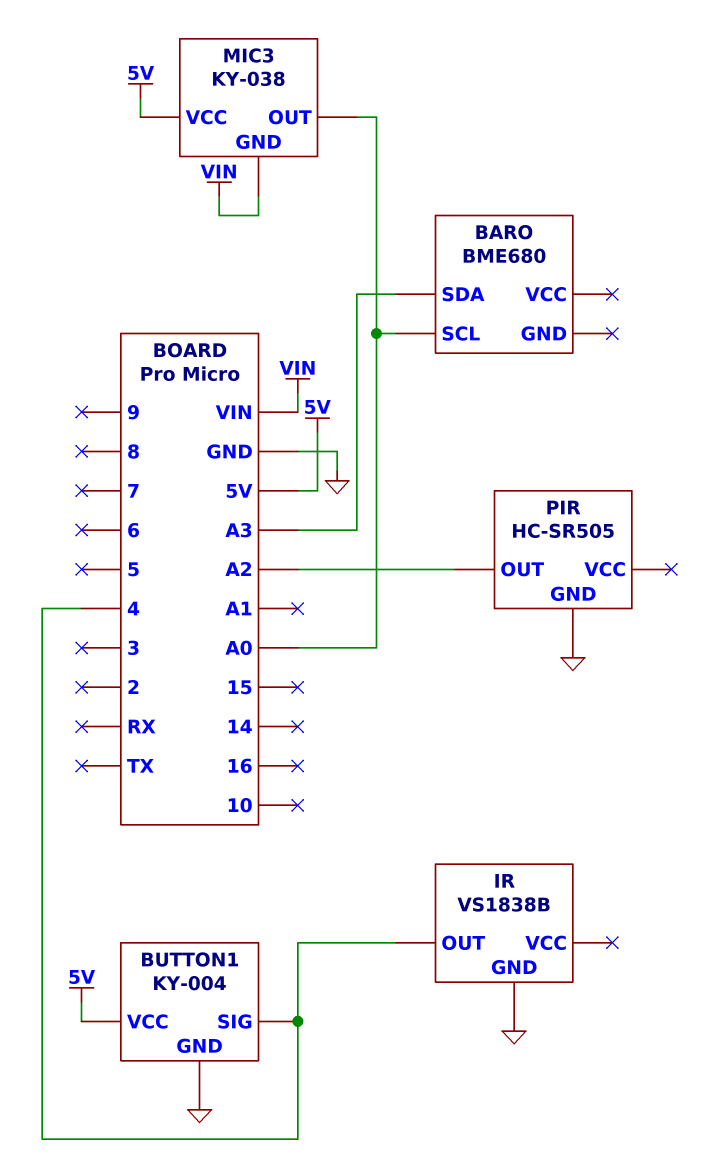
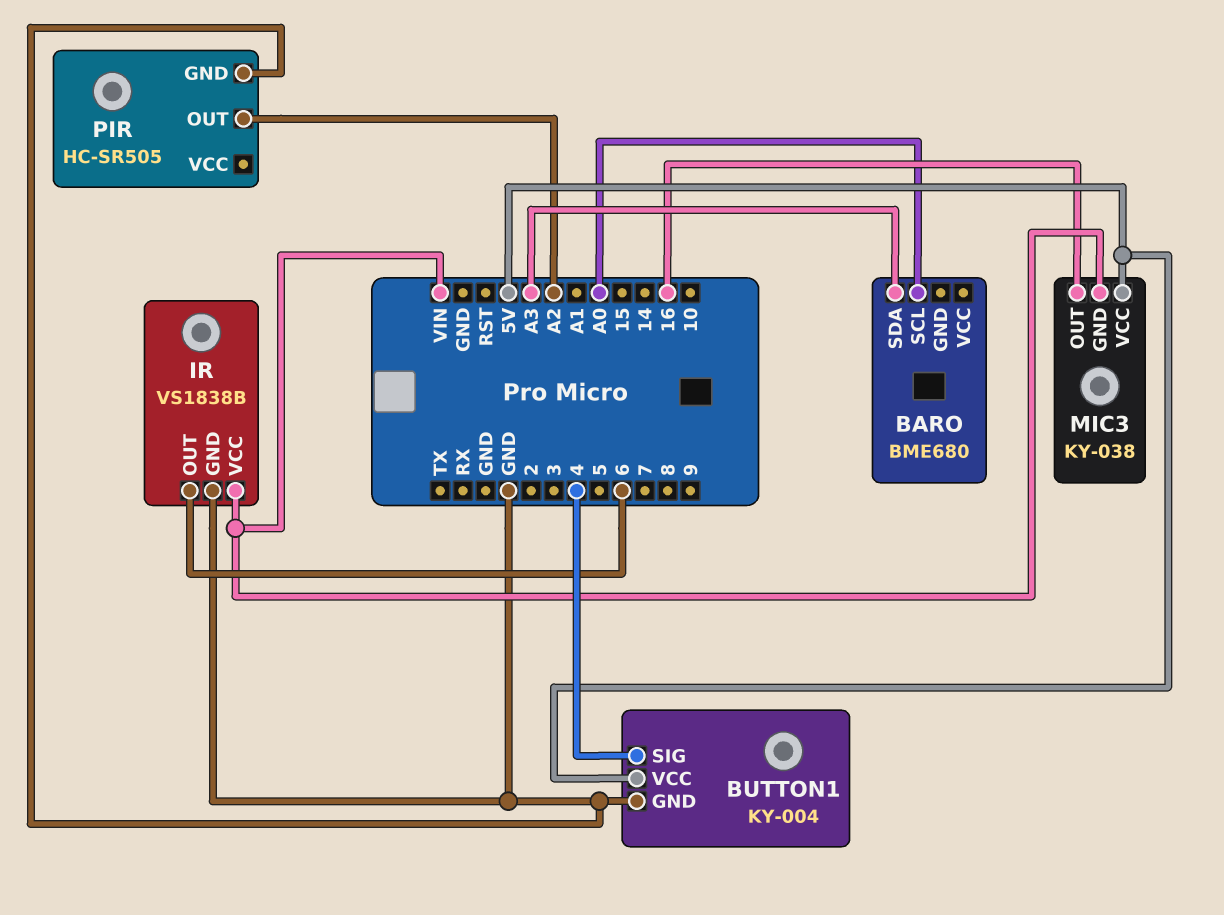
IR pin OUT: 4 -> 6
IR pin VCC: none -> VIN
MIC3 pin OUT: A0 -> 16

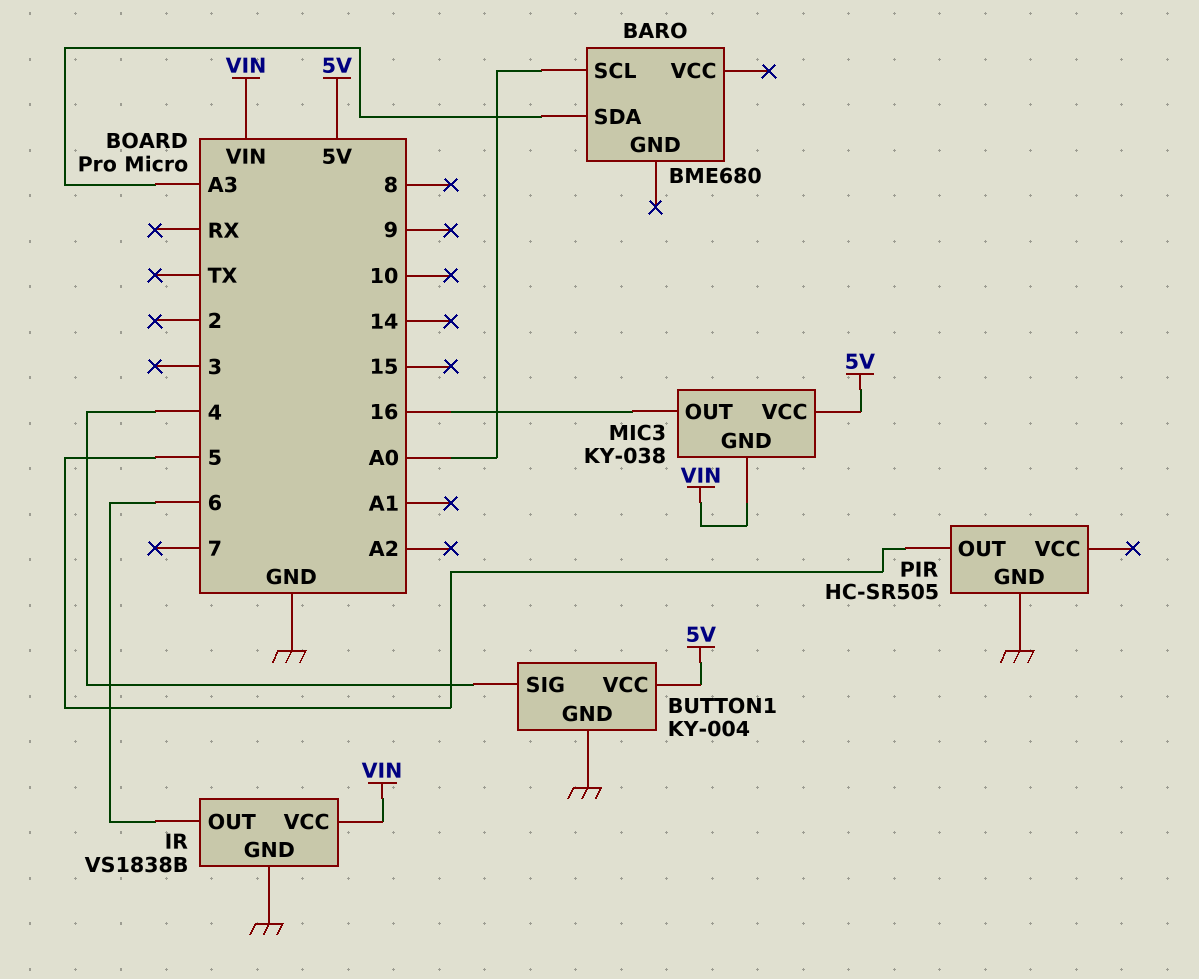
PIR pin OUT: A2 -> 5

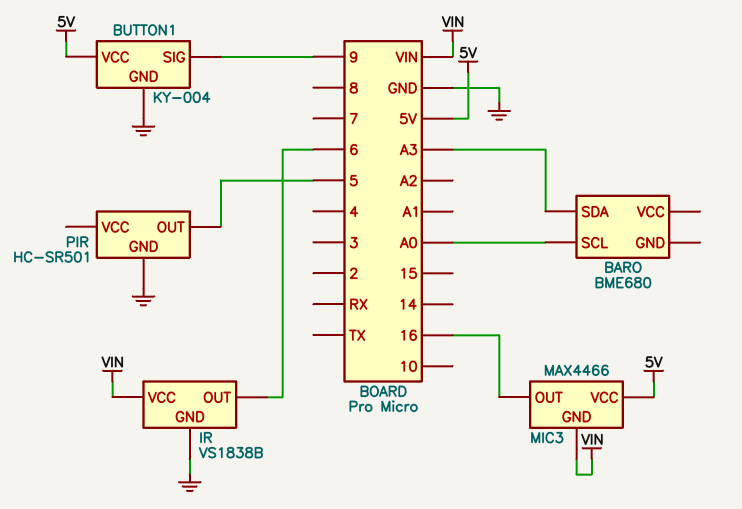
BUTTON1 pin SIG: 4 -> 9
MIC3: KY-038 -> MAX4466
PIR: HC-SR505 -> HC-SR501

